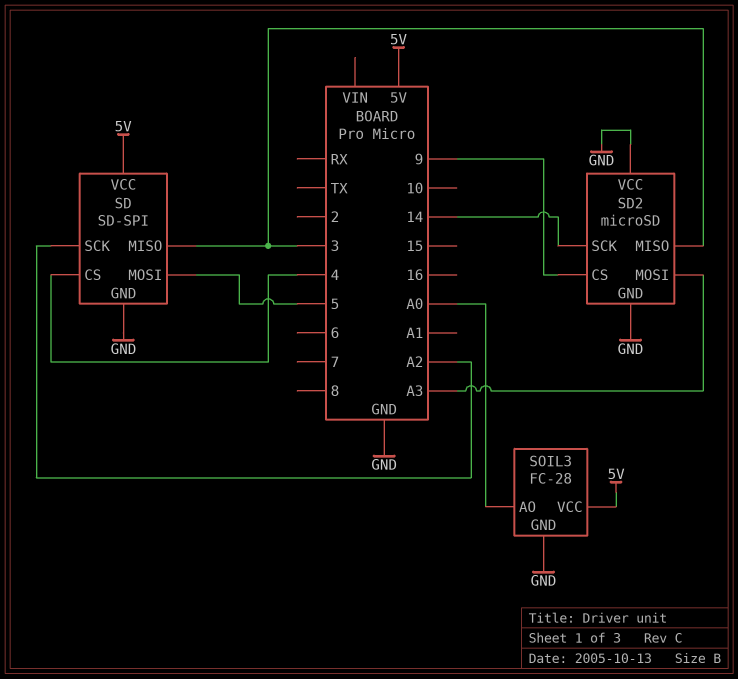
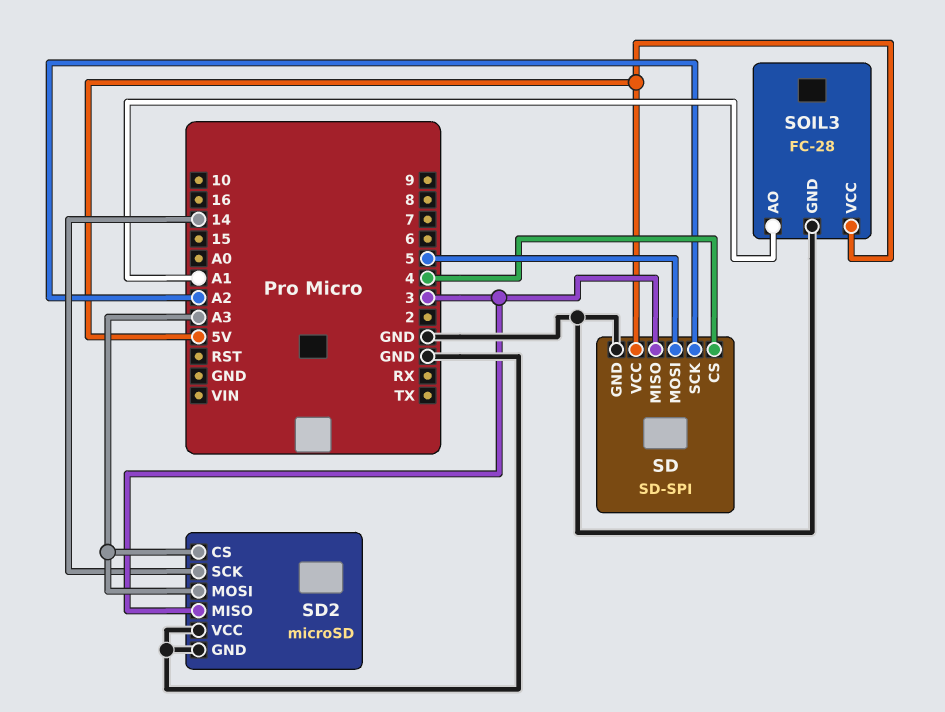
SD2 pin CS: 9 -> A3
SOIL3 pin AO: A0 -> A1

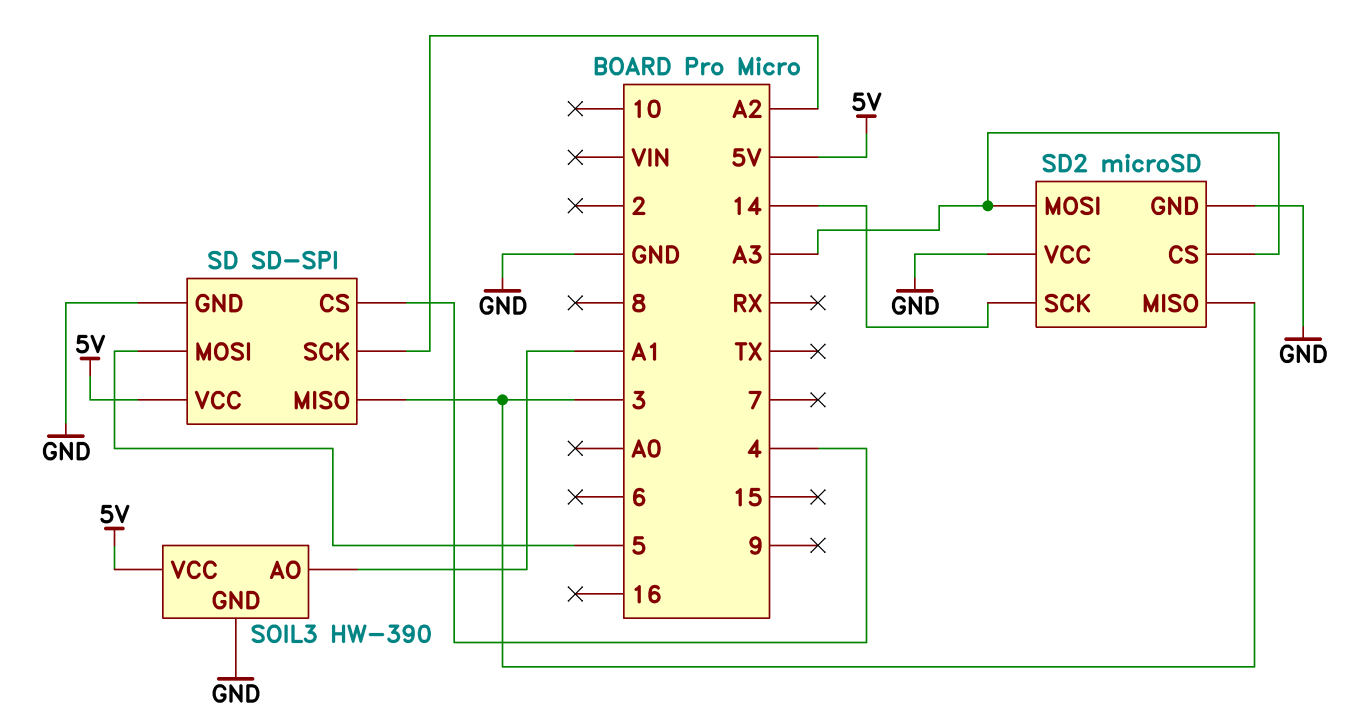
SOIL3: FC-28 -> HW-390

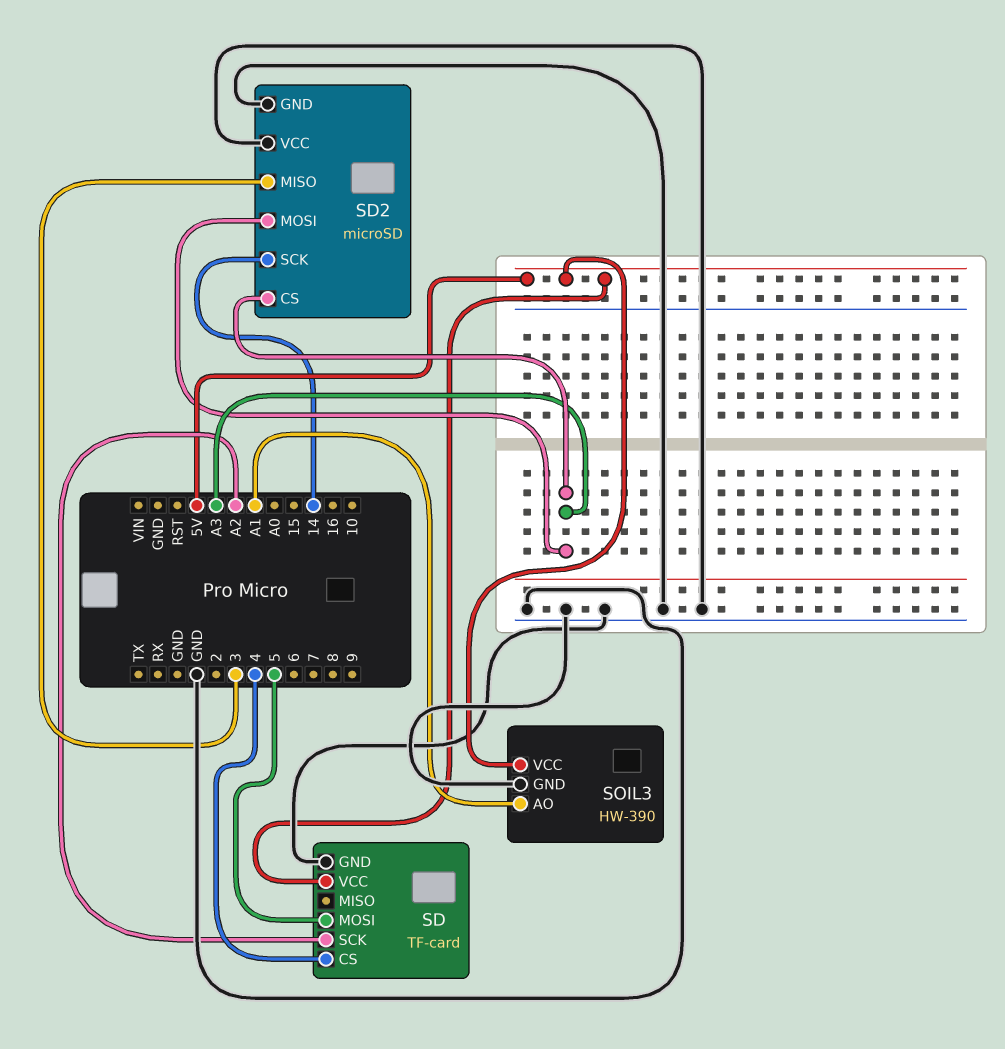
SD: SD-SPI -> TF-card
SD pin MISO: 3 -> none

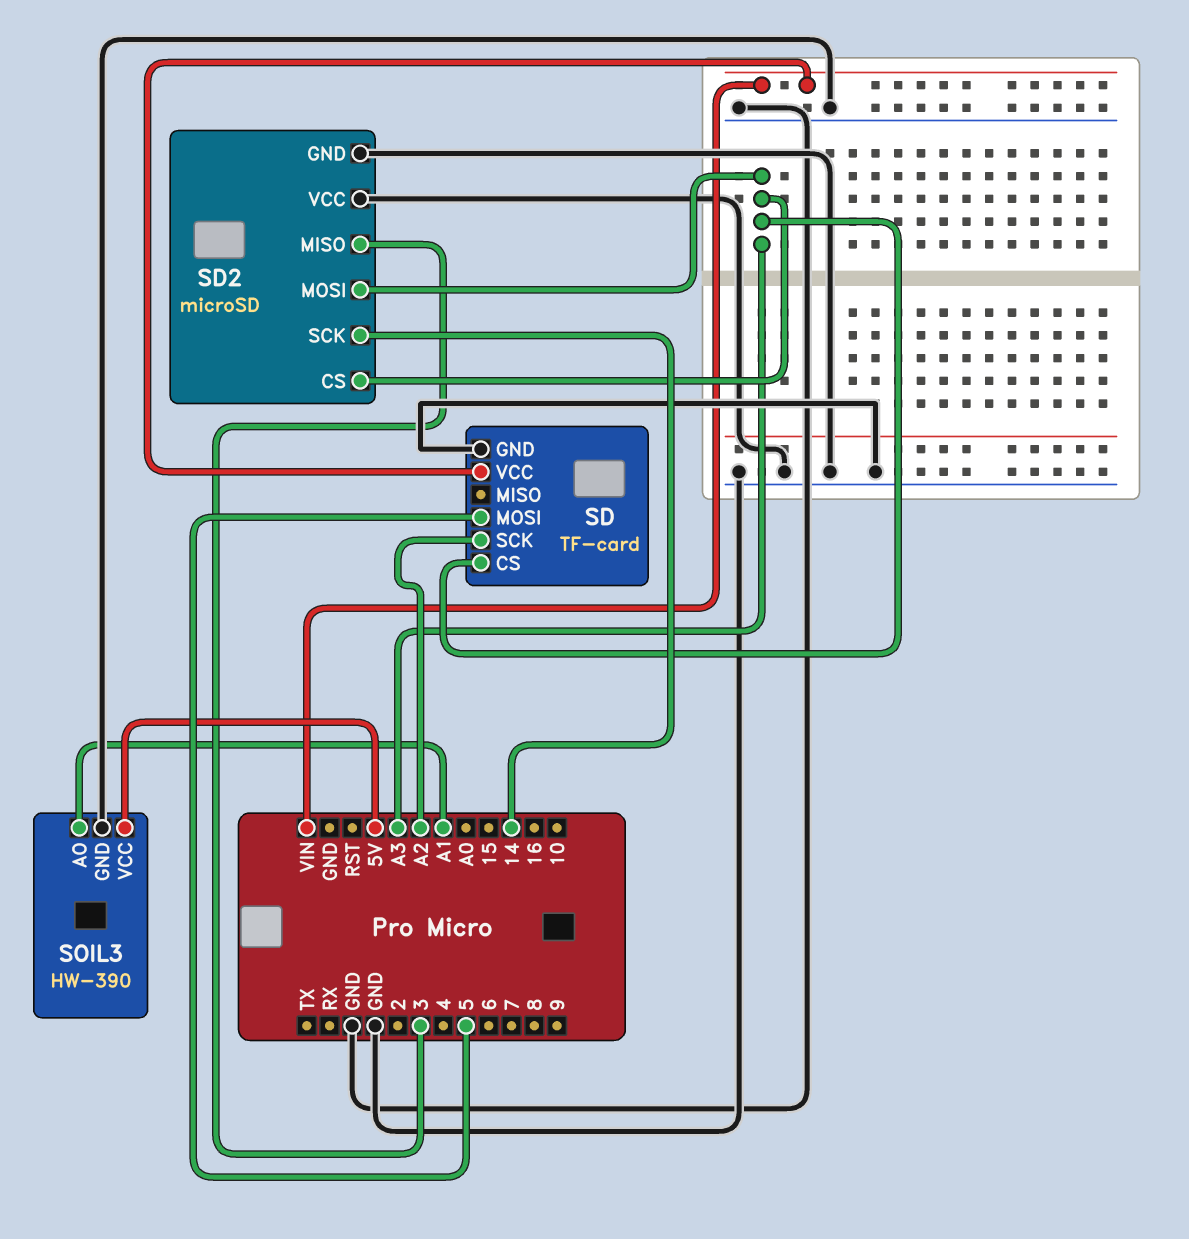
SD pin CS: 4 -> A3
SD pin VCC: 5V -> VIN

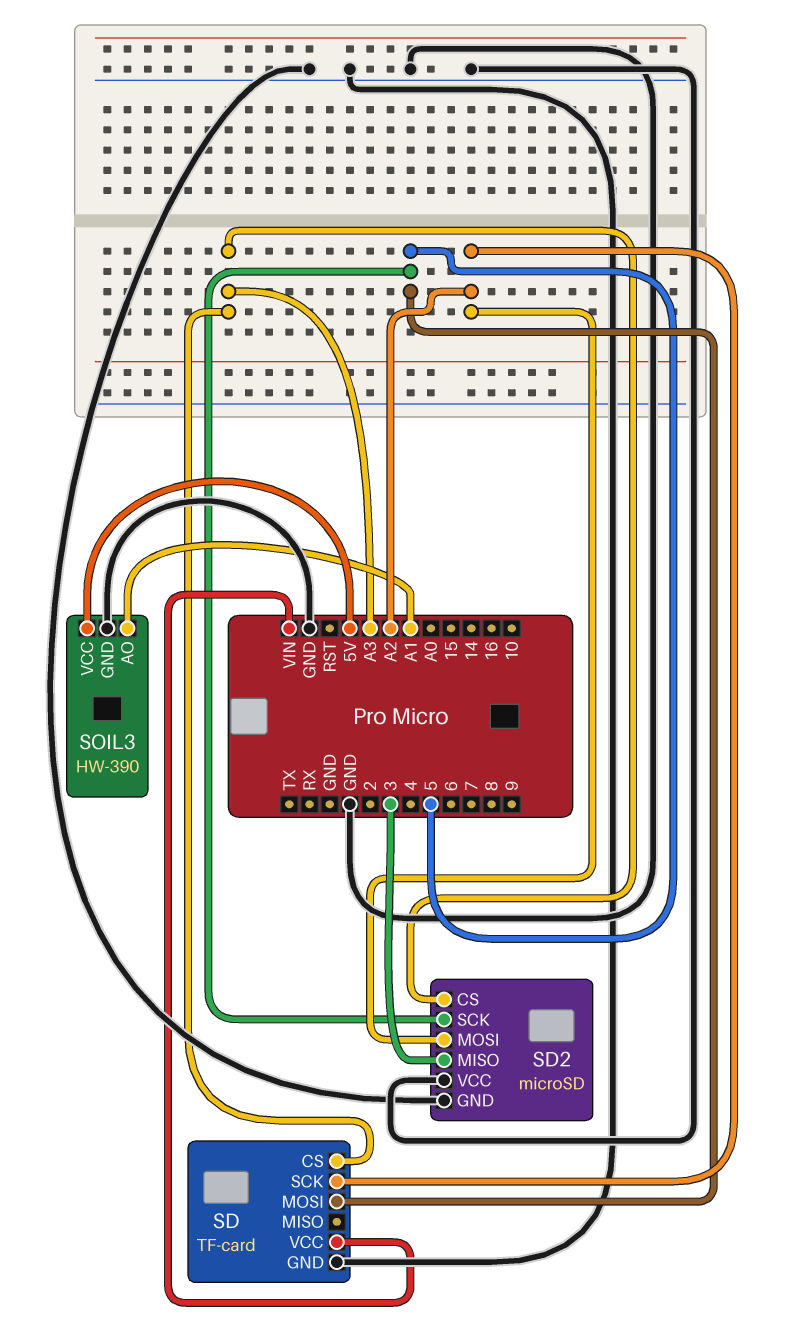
SD2 pin MOSI: A3 -> A2
SD2 pin SCK: 14 -> 5

